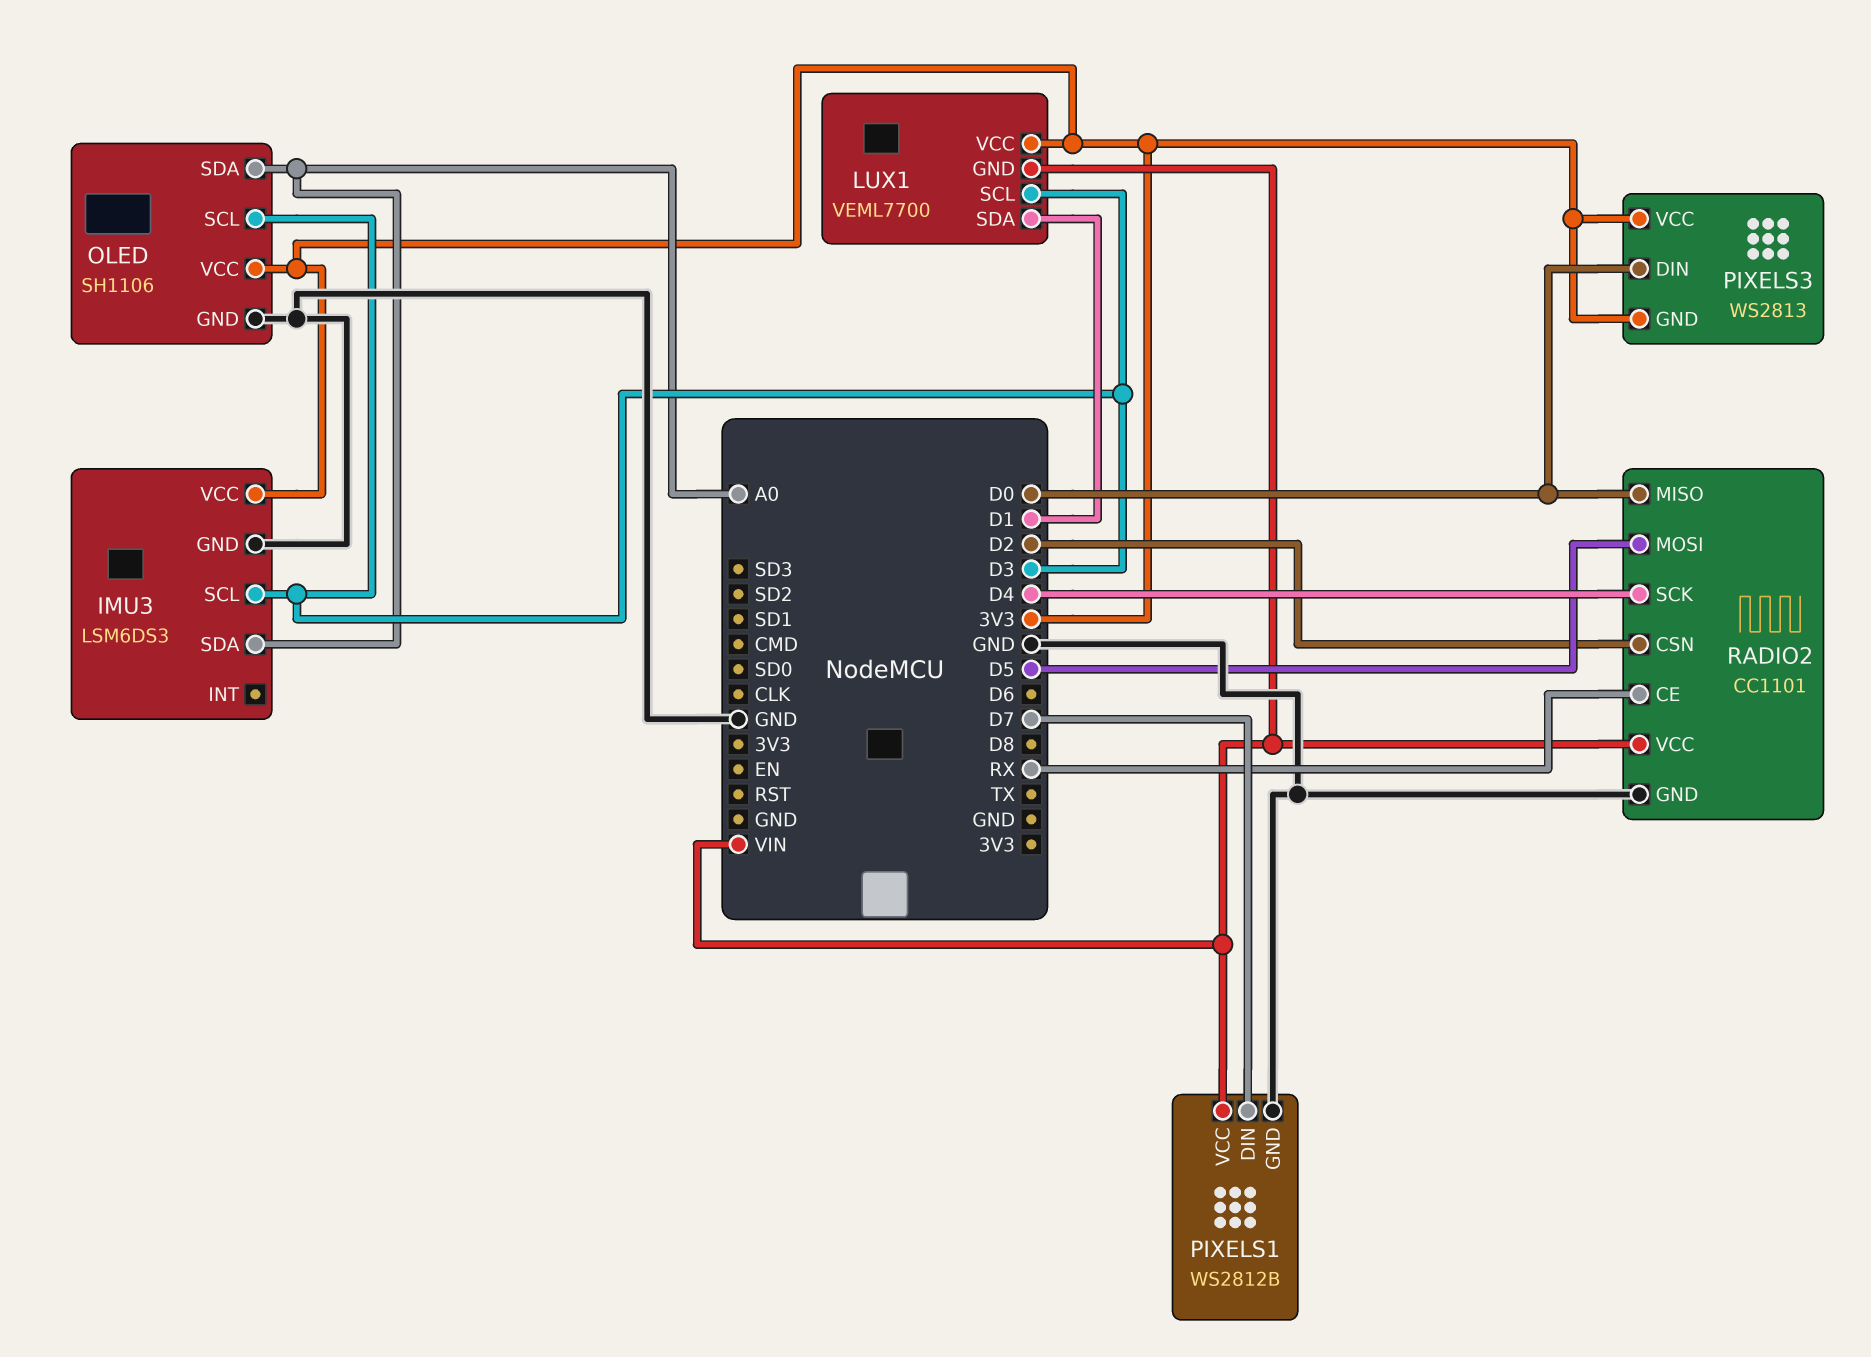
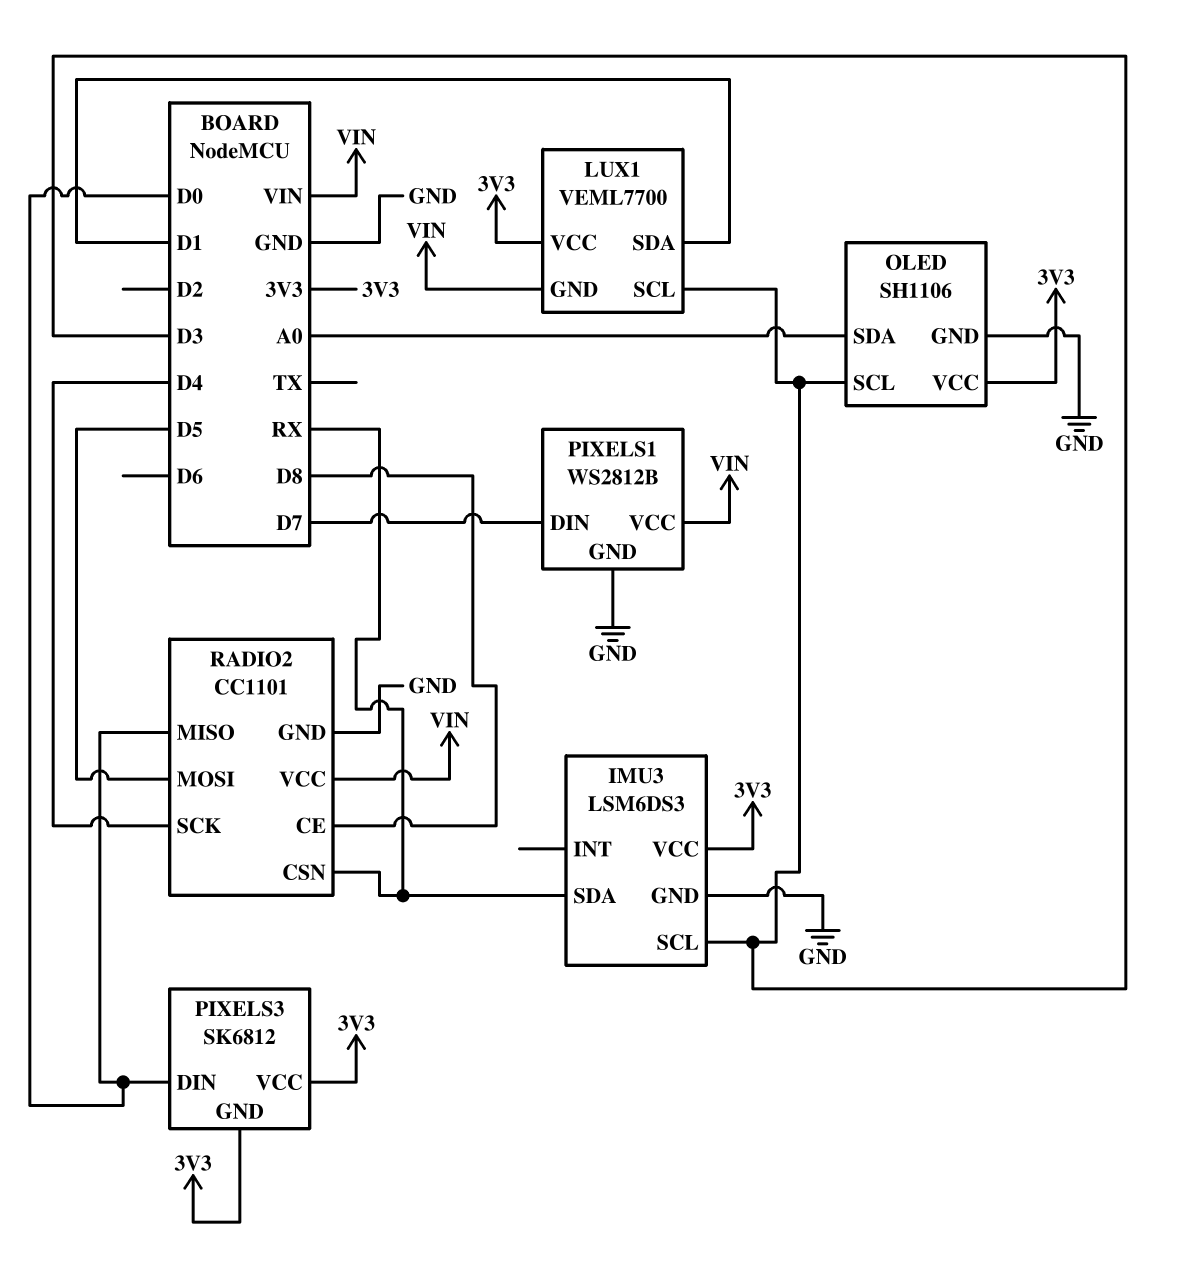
IMU3 pin SDA: A0 -> RX
PIXELS3: WS2813 -> SK6812
RADIO2 pin CE: RX -> D8
RADIO2 pin CSN: D2 -> RX

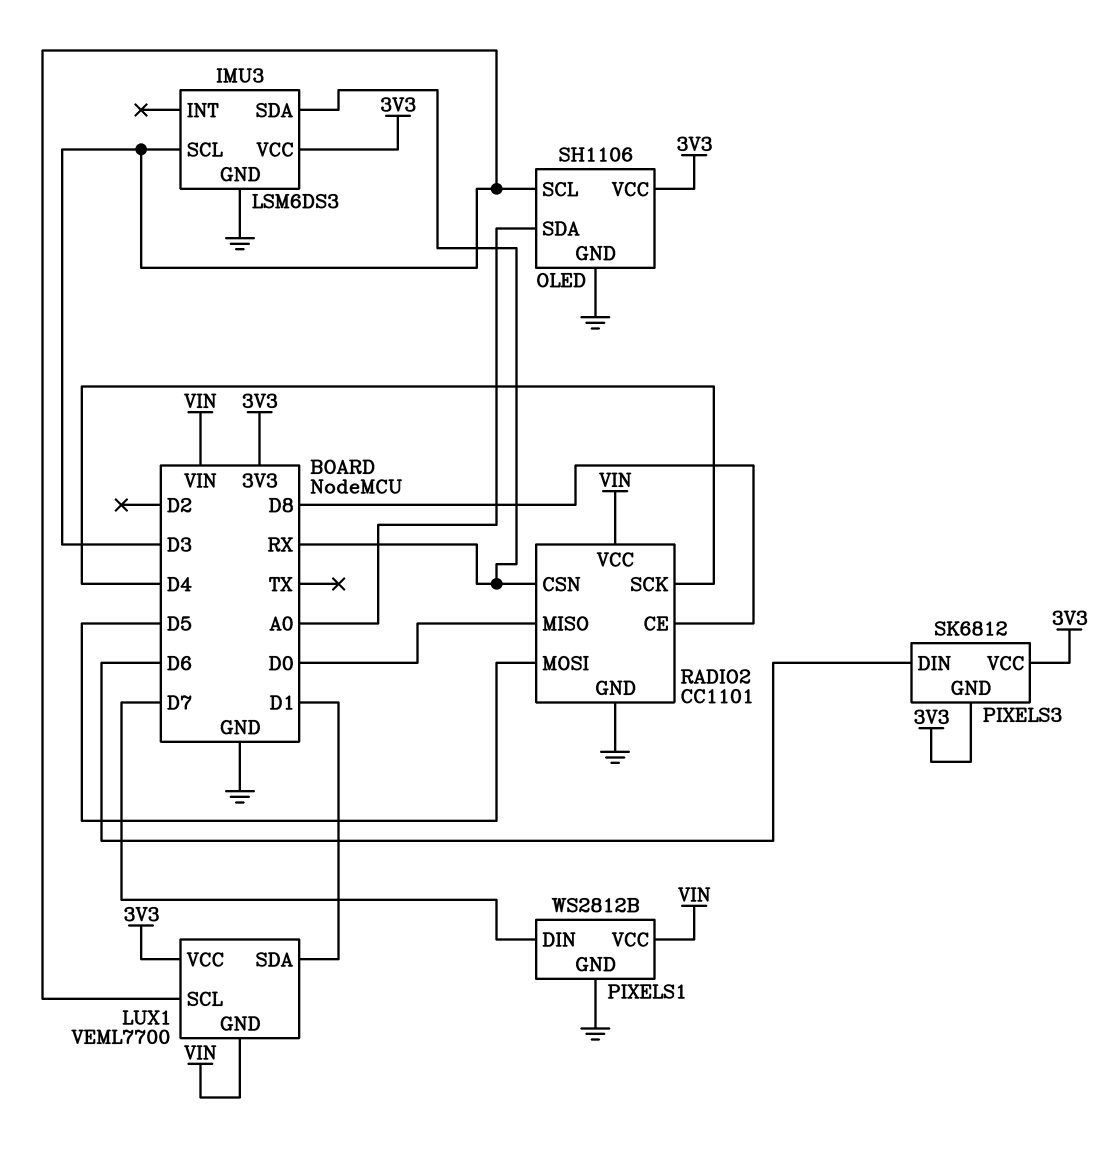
PIXELS3 pin DIN: D0 -> D6

